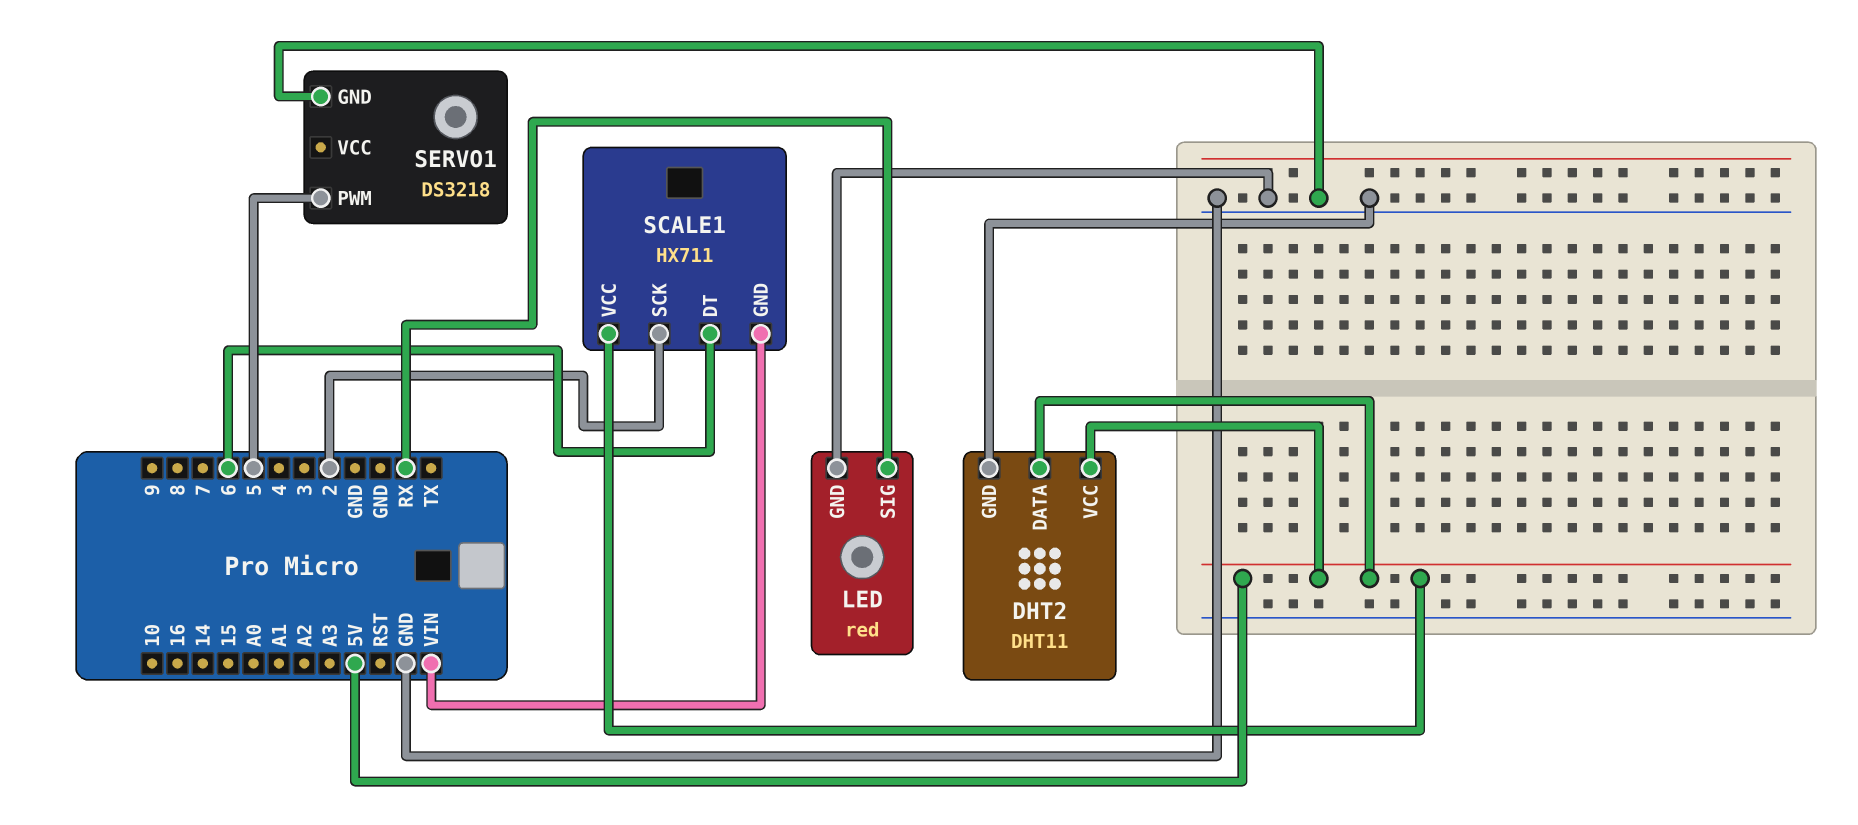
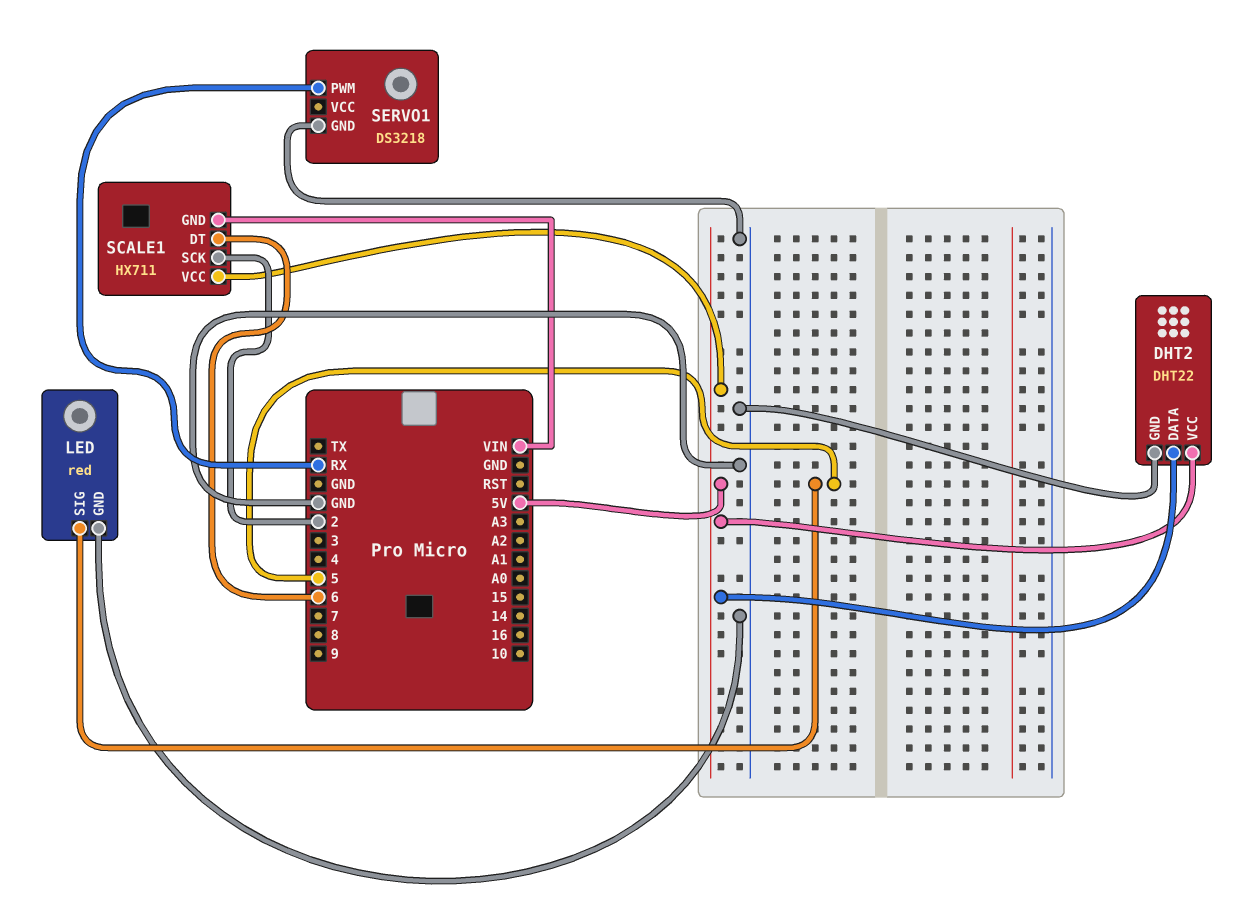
DHT2: DHT11 -> DHT22
LED pin SIG: RX -> 5
SERVO1 pin PWM: 5 -> RX

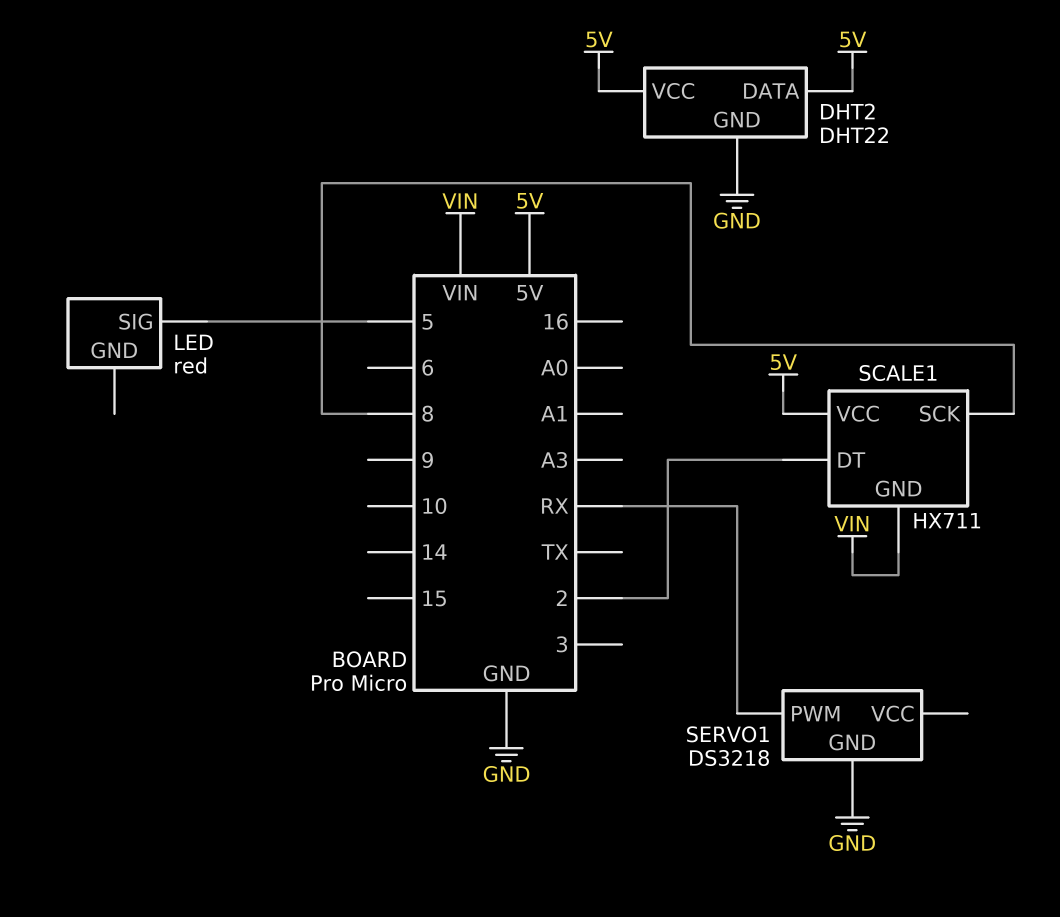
LED pin GND: GND -> none
SCALE1 pin DT: 6 -> 2
SCALE1 pin SCK: 2 -> 8

